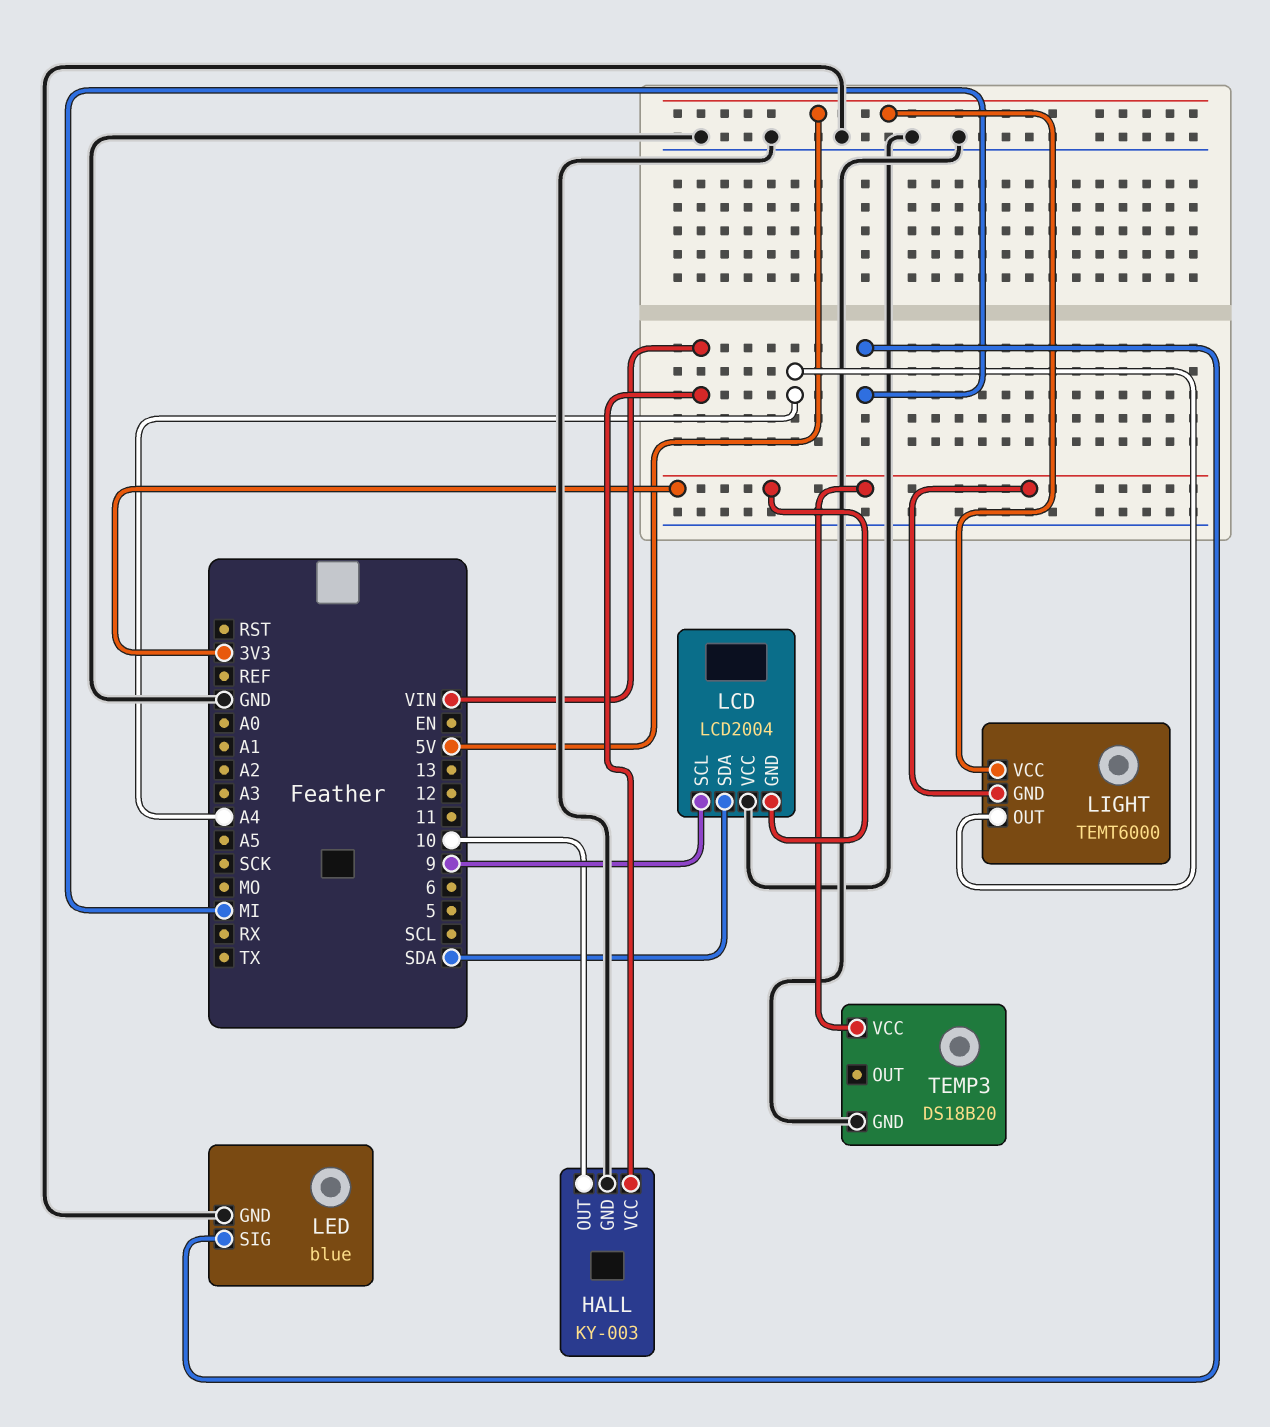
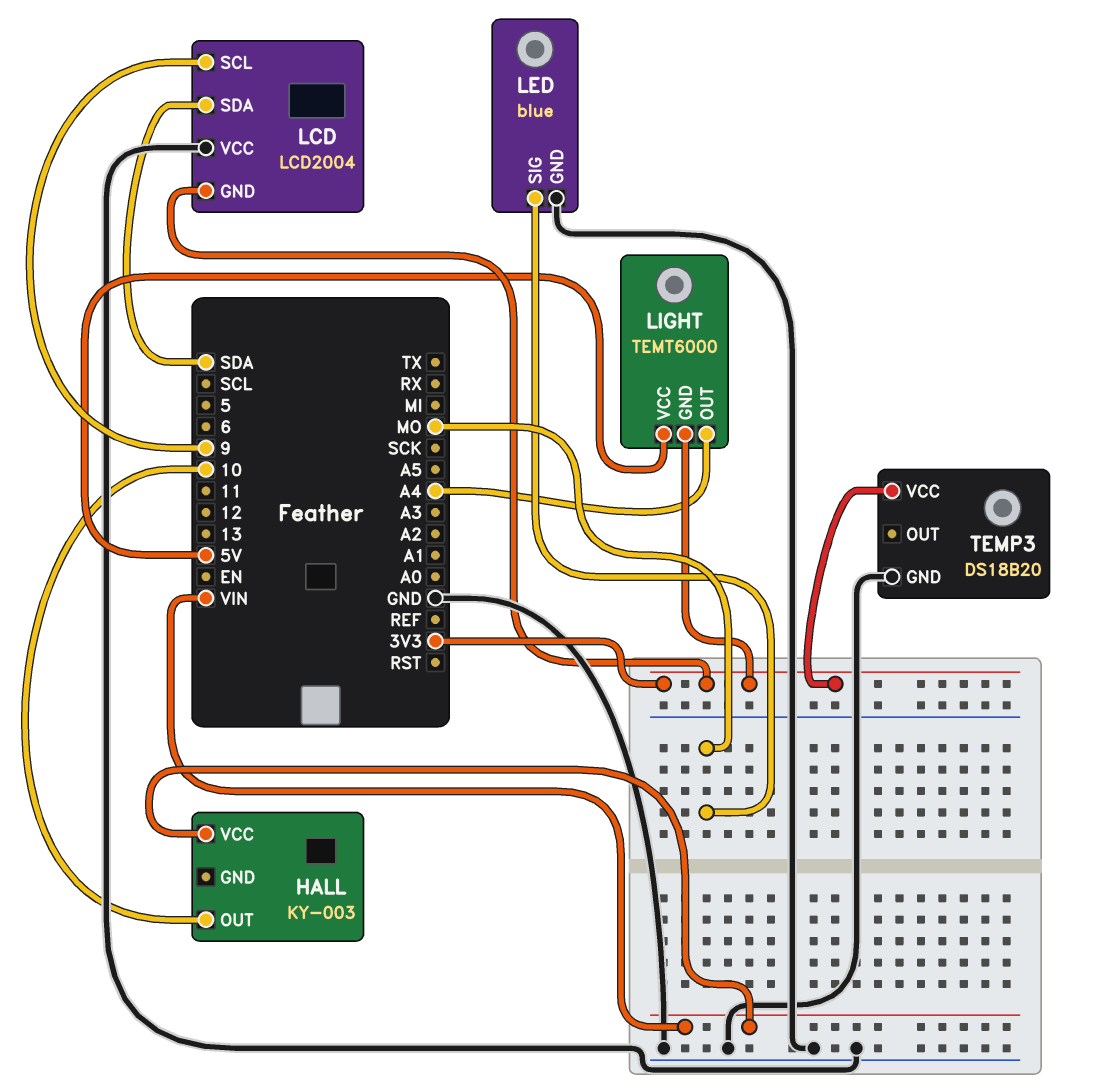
HALL pin GND: GND -> none
LED pin SIG: MI -> MO

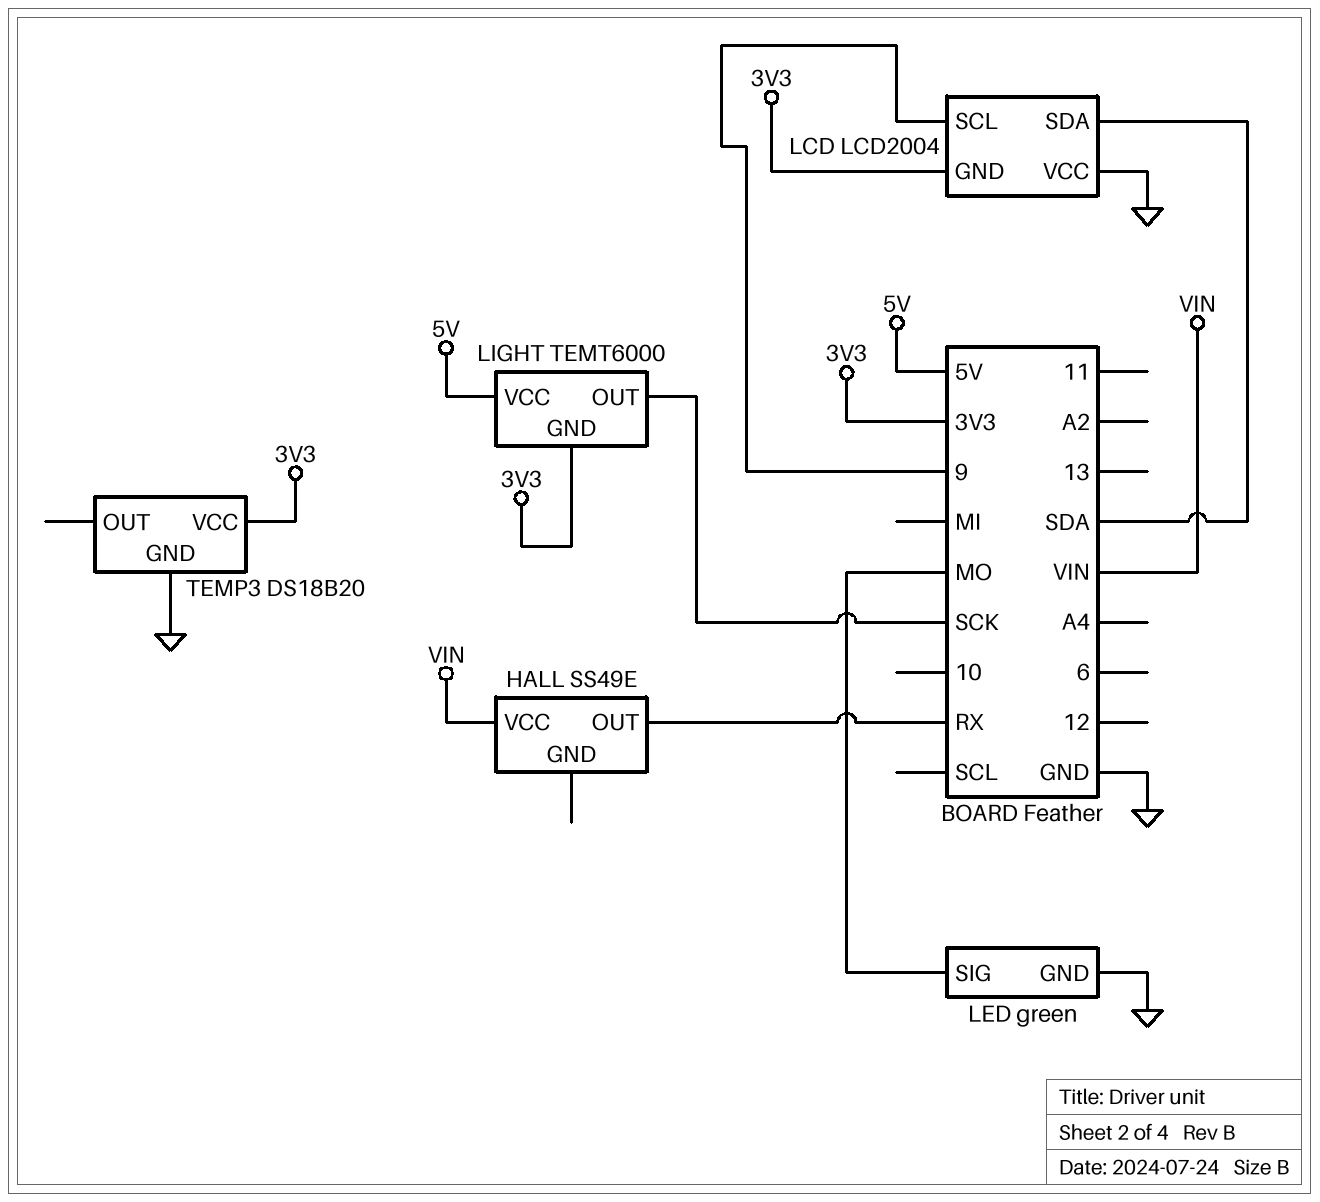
HALL: KY-003 -> SS49E
HALL pin OUT: 10 -> RX
LED: blue -> green
LIGHT pin OUT: A4 -> SCK

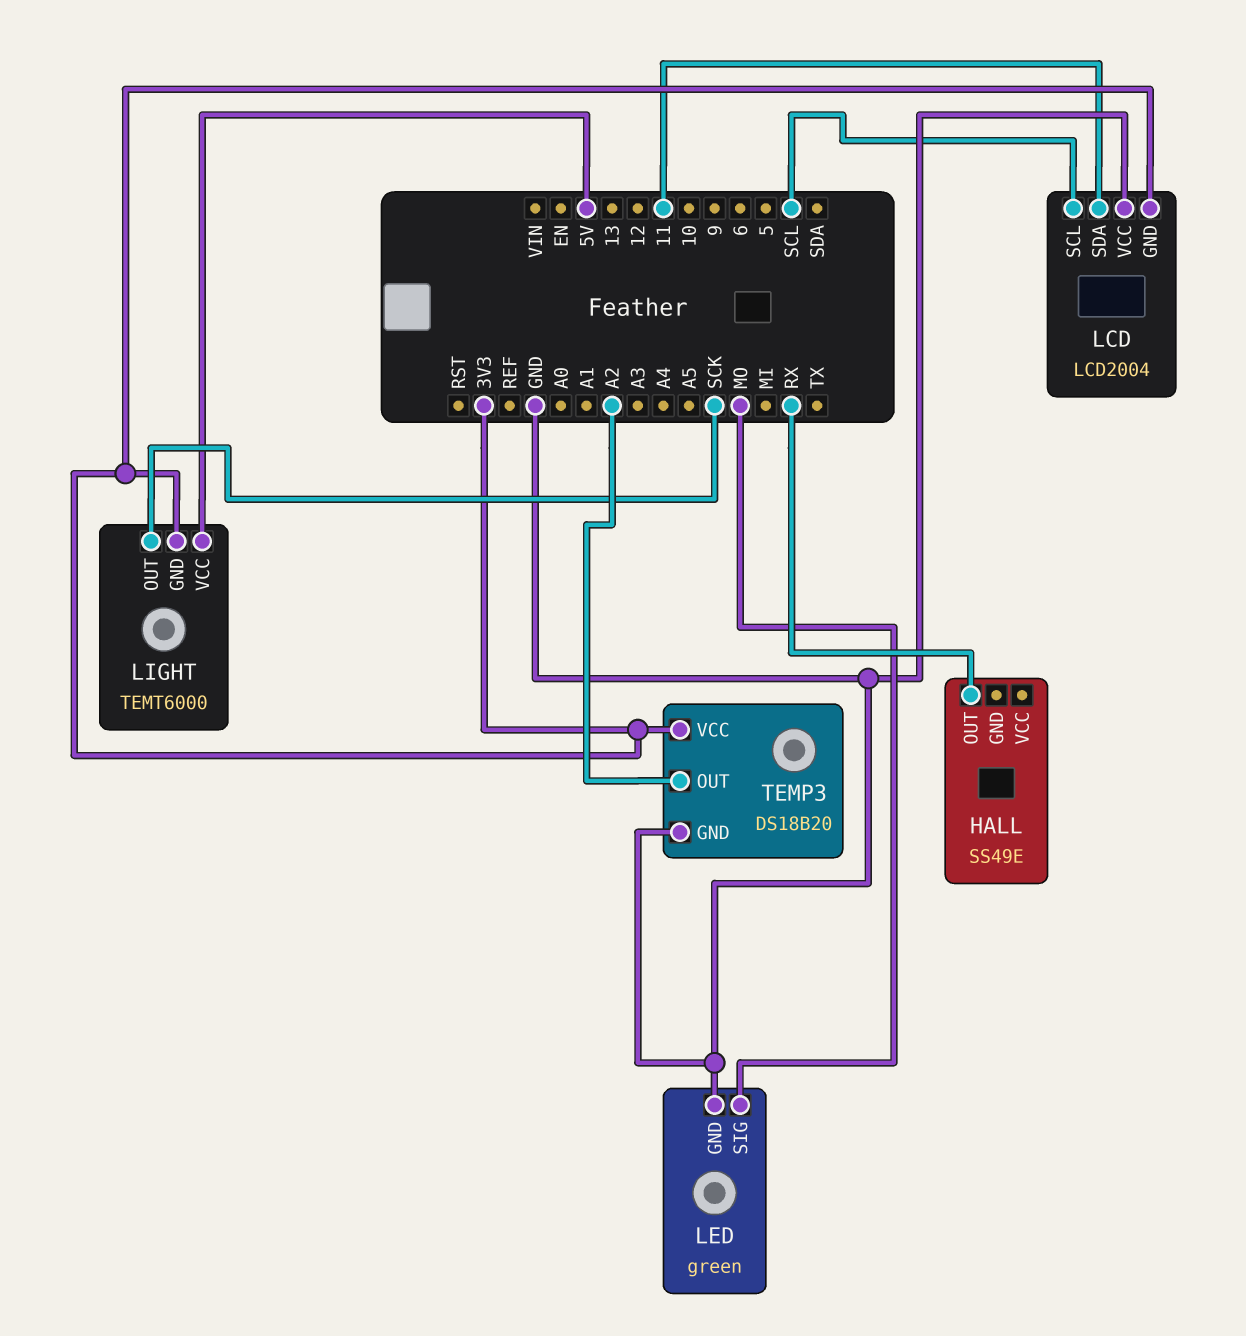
HALL pin VCC: VIN -> none
LCD pin SCL: 9 -> SCL
LCD pin SDA: SDA -> 11
TEMP3 pin OUT: none -> A2

